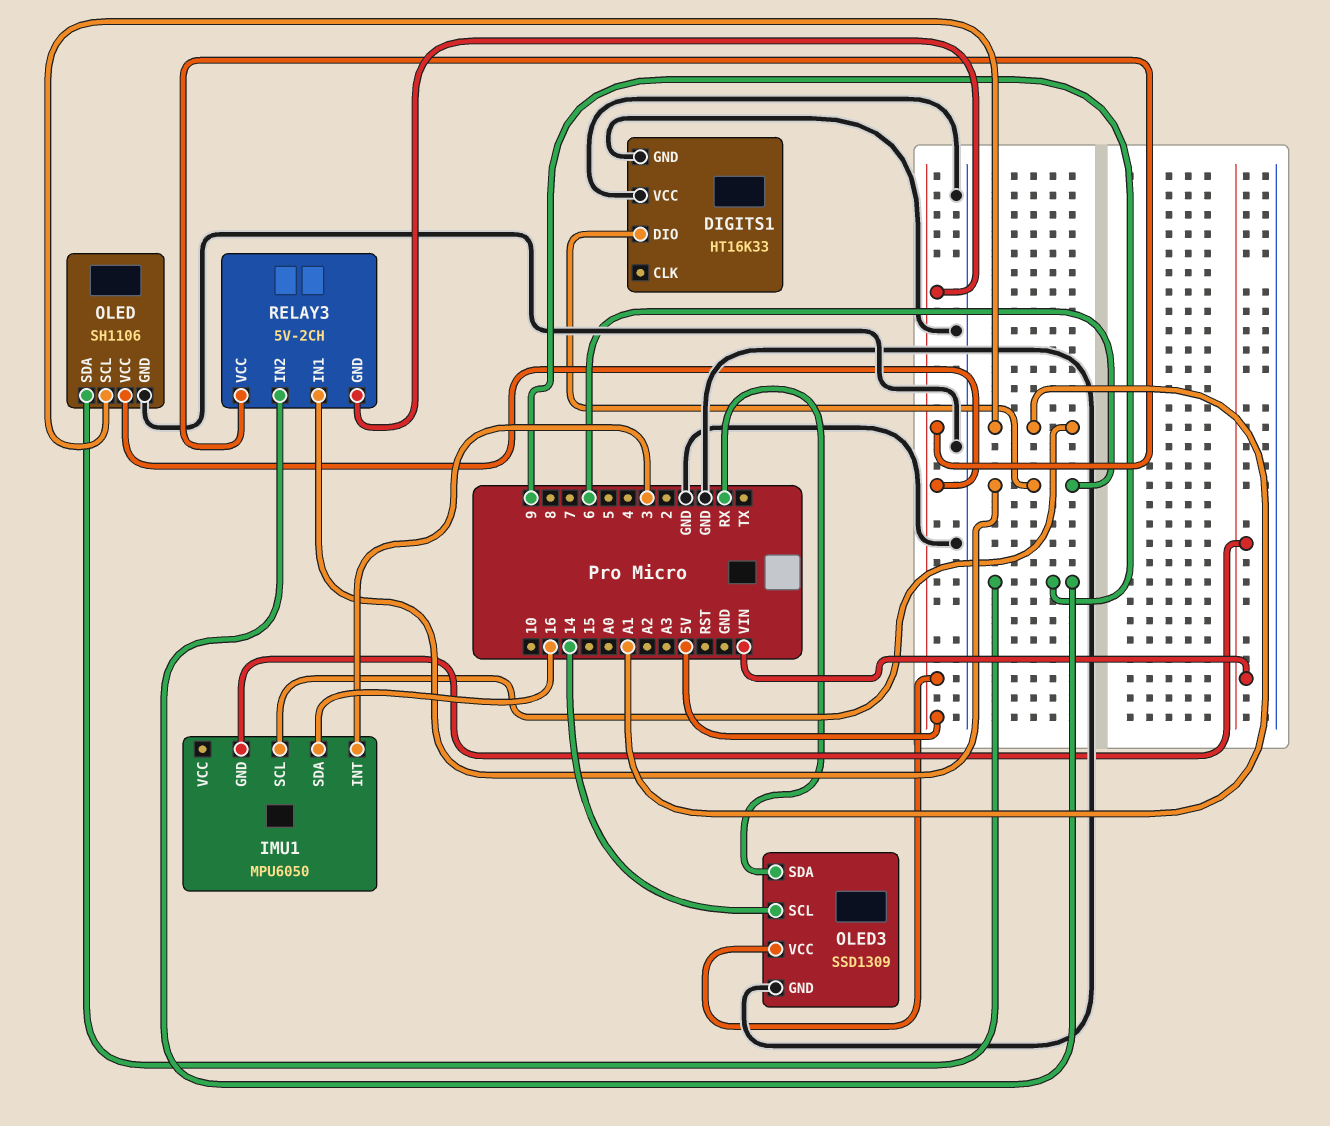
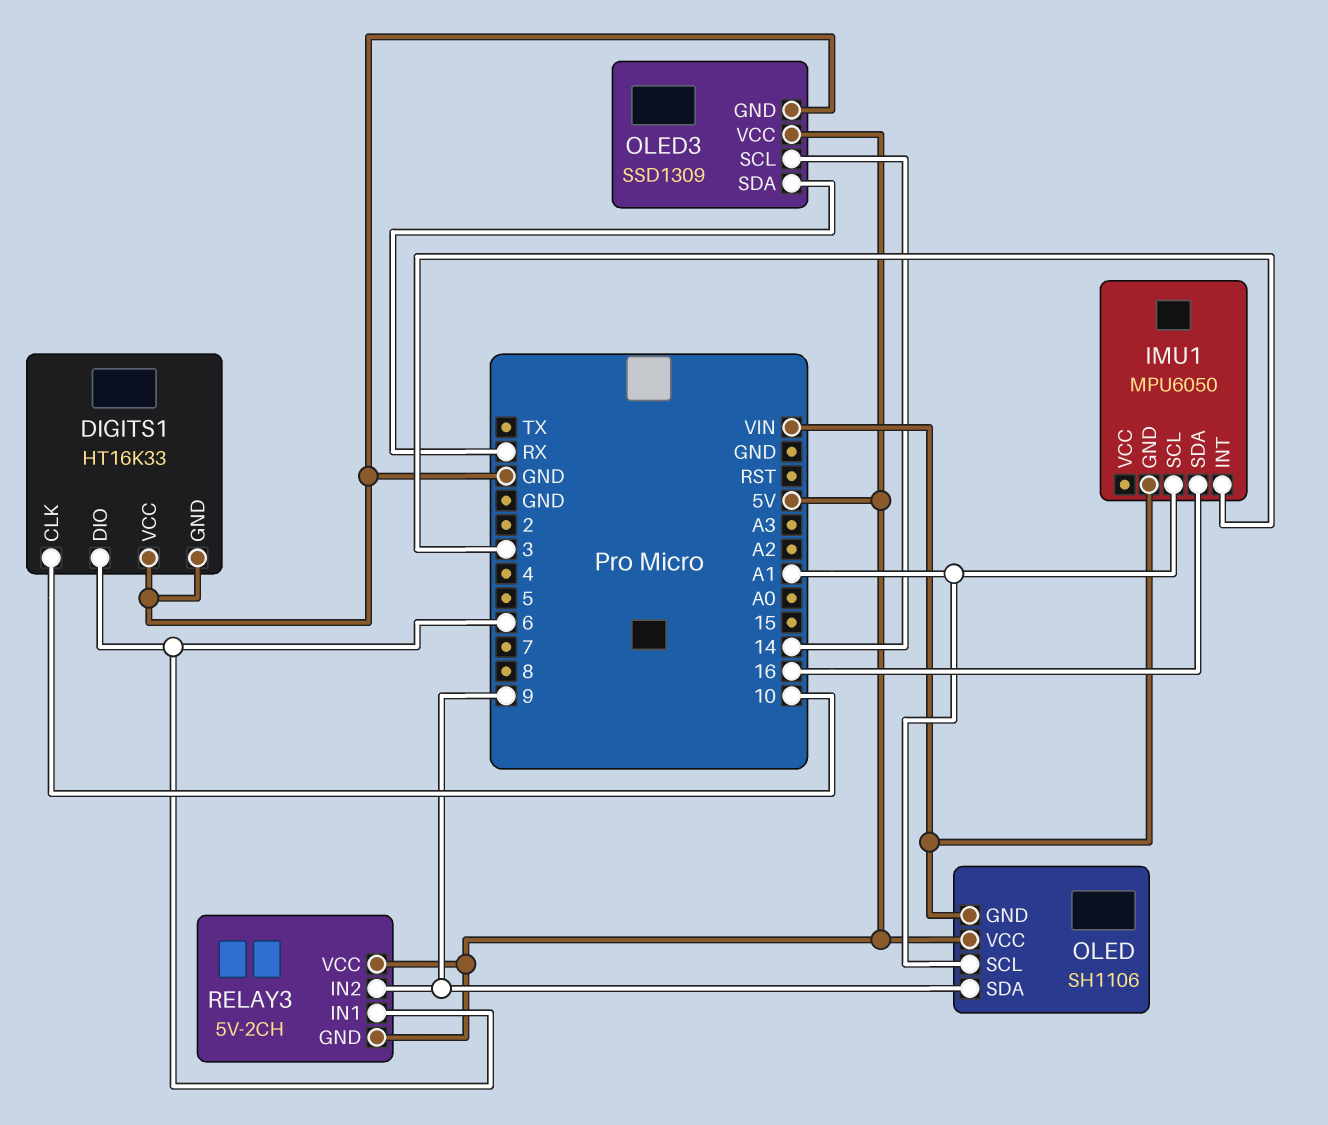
DIGITS1 pin CLK: none -> 10
OLED pin GND: GND -> VIN

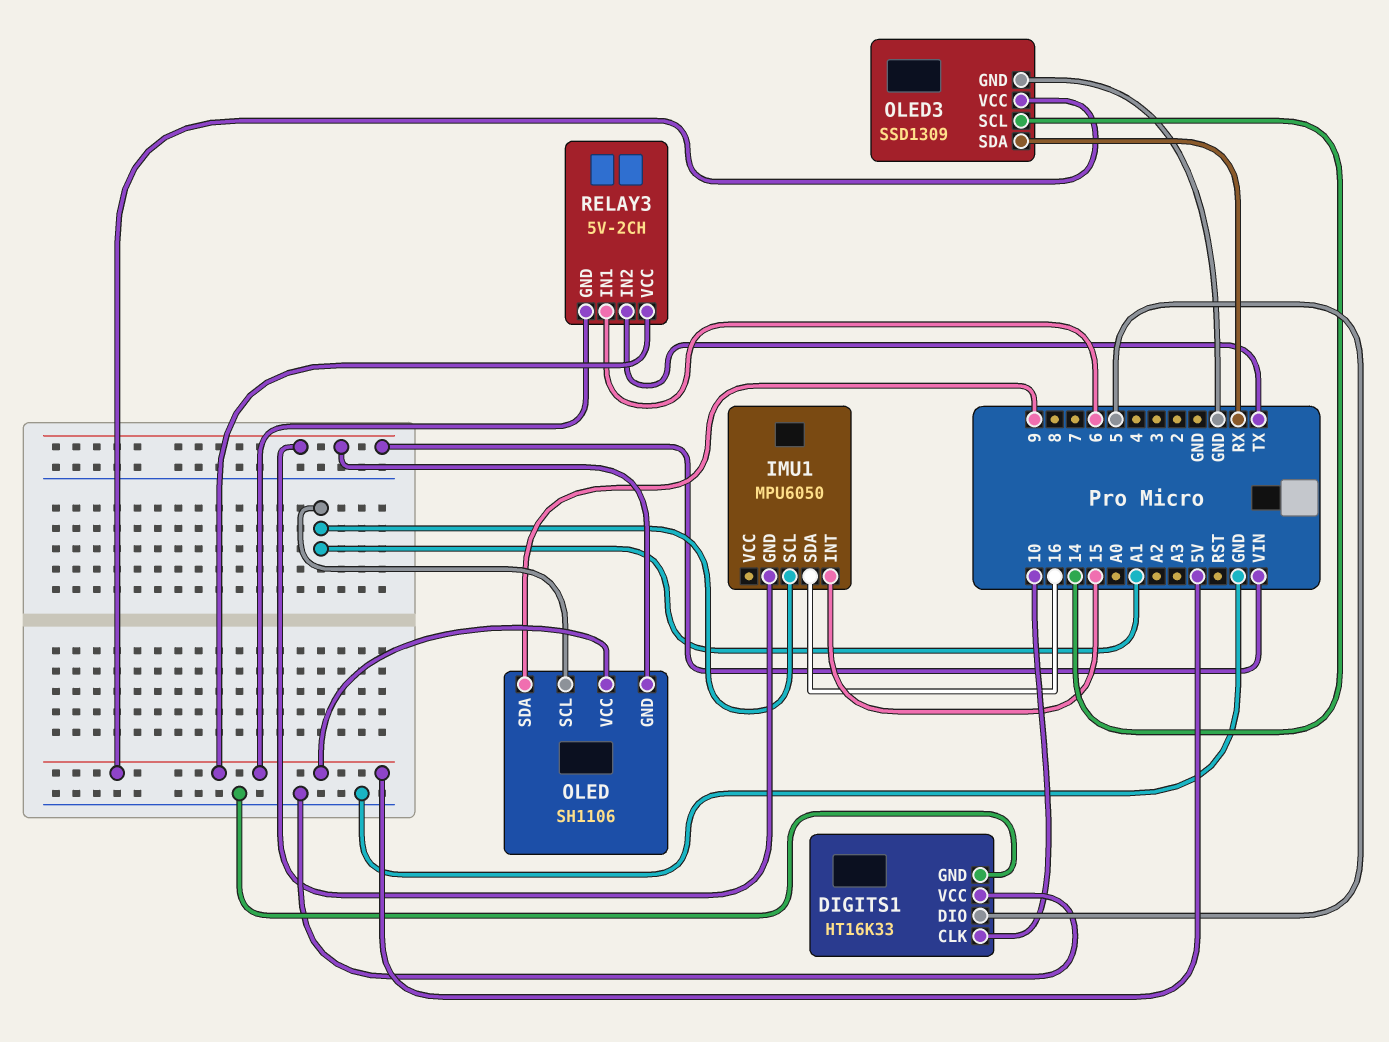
DIGITS1 pin DIO: 6 -> 5
IMU1 pin INT: 3 -> 15
RELAY3 pin IN2: 9 -> TX

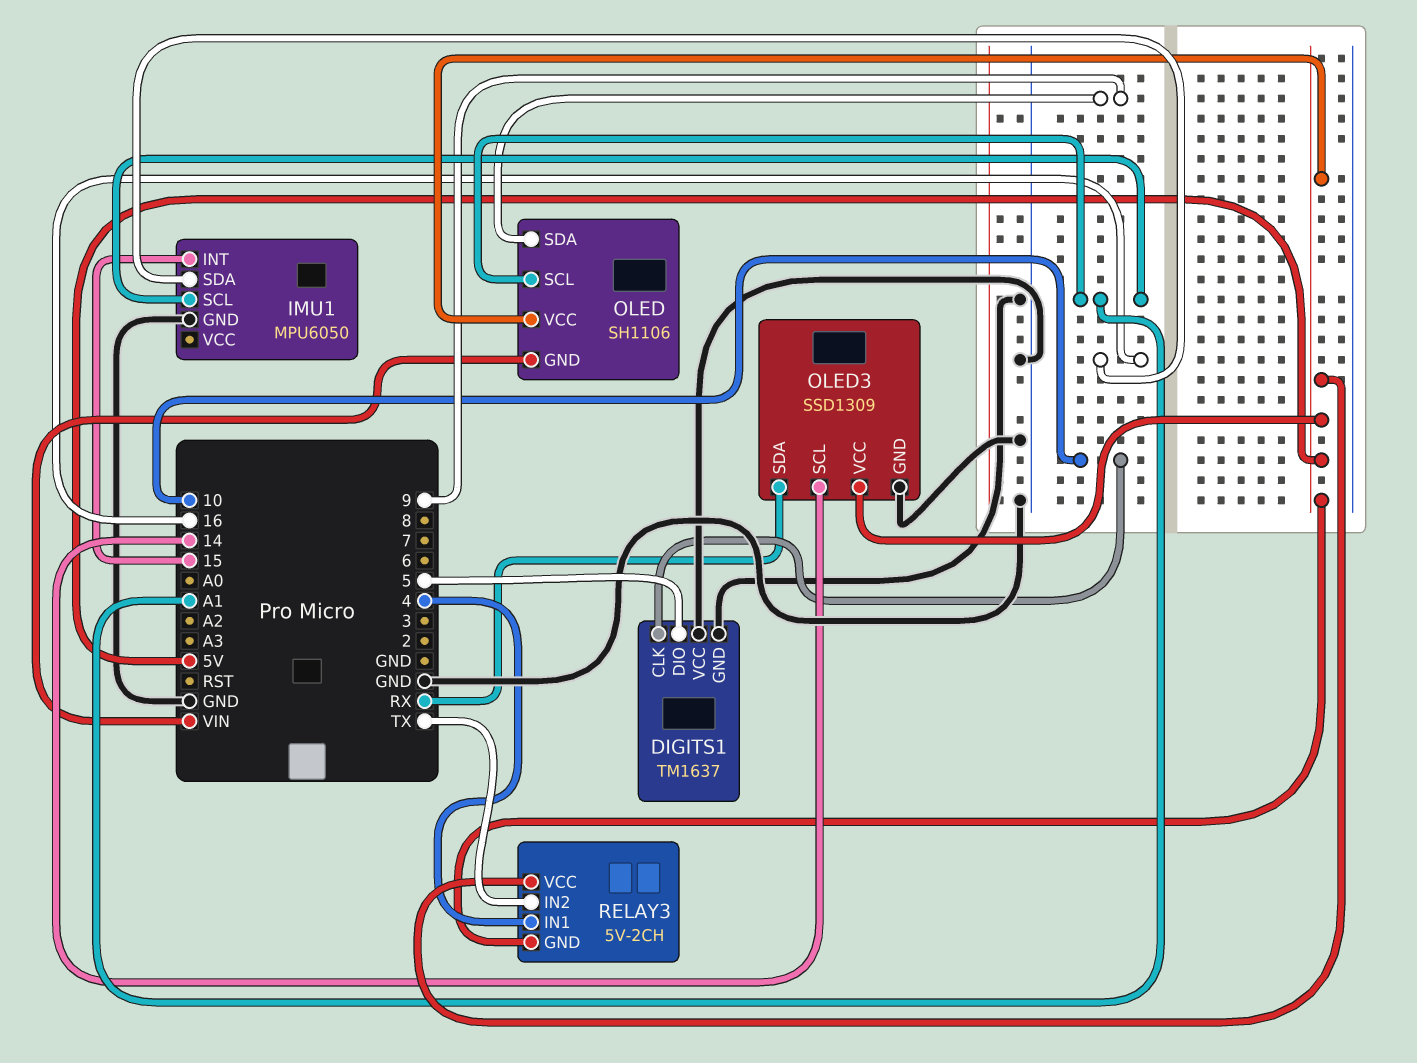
DIGITS1: HT16K33 -> TM1637
IMU1 pin GND: VIN -> GND
RELAY3 pin IN1: 6 -> 4

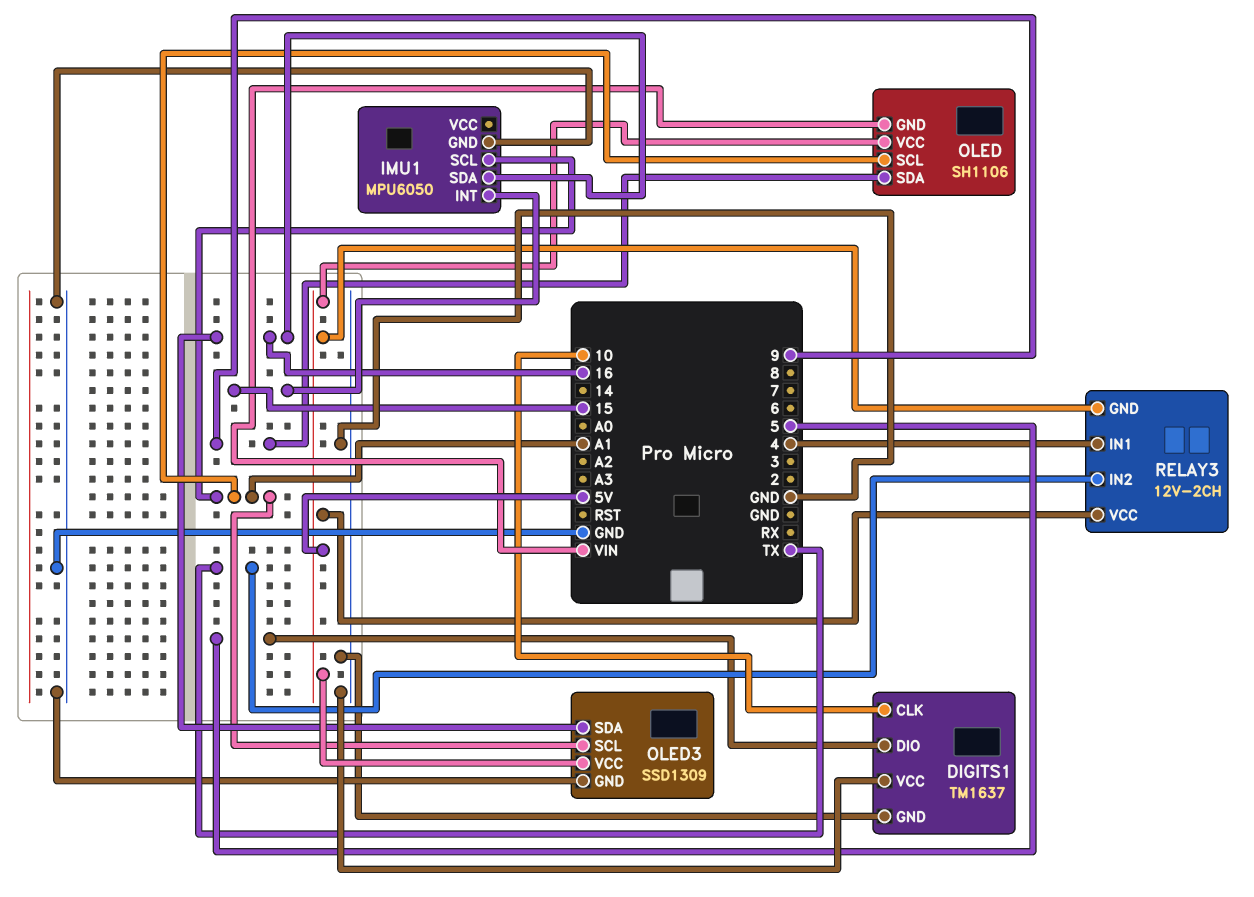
OLED3 pin SCL: 14 -> A1
OLED3 pin SDA: RX -> 16
RELAY3: 5V-2CH -> 12V-2CH

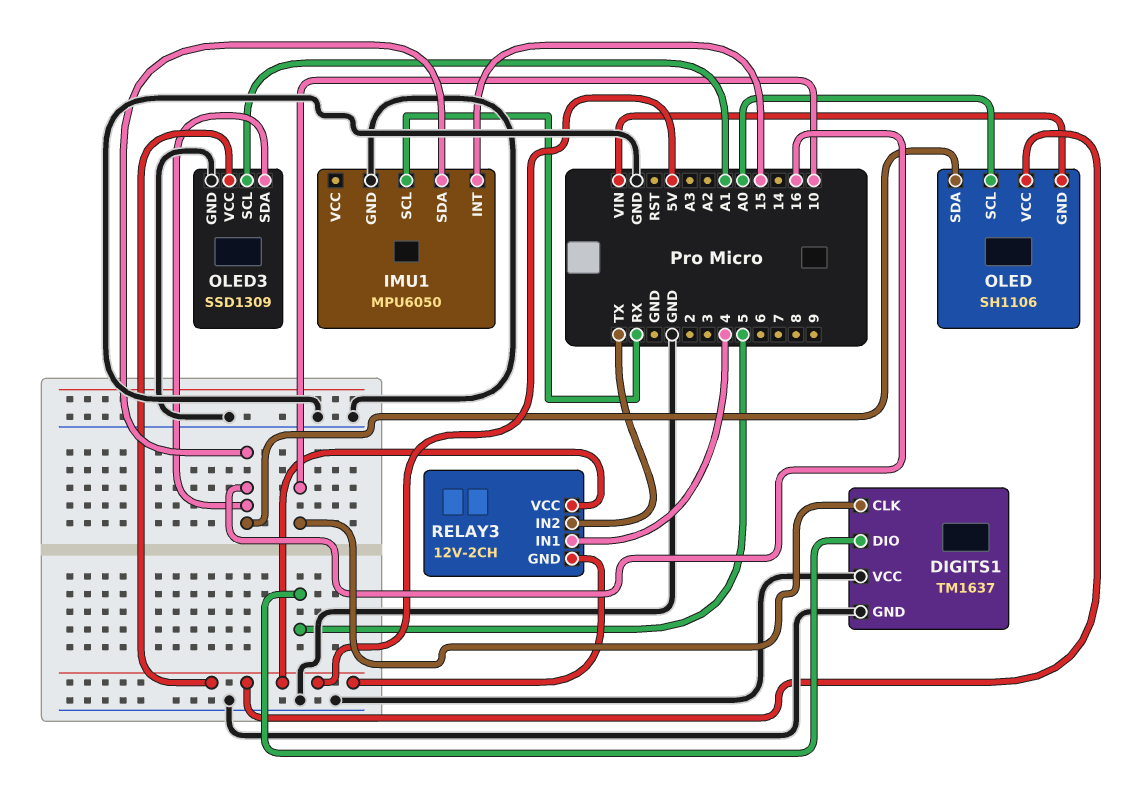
IMU1 pin SCL: A1 -> RX
OLED pin SCL: A1 -> A0
OLED pin SDA: 9 -> 16

